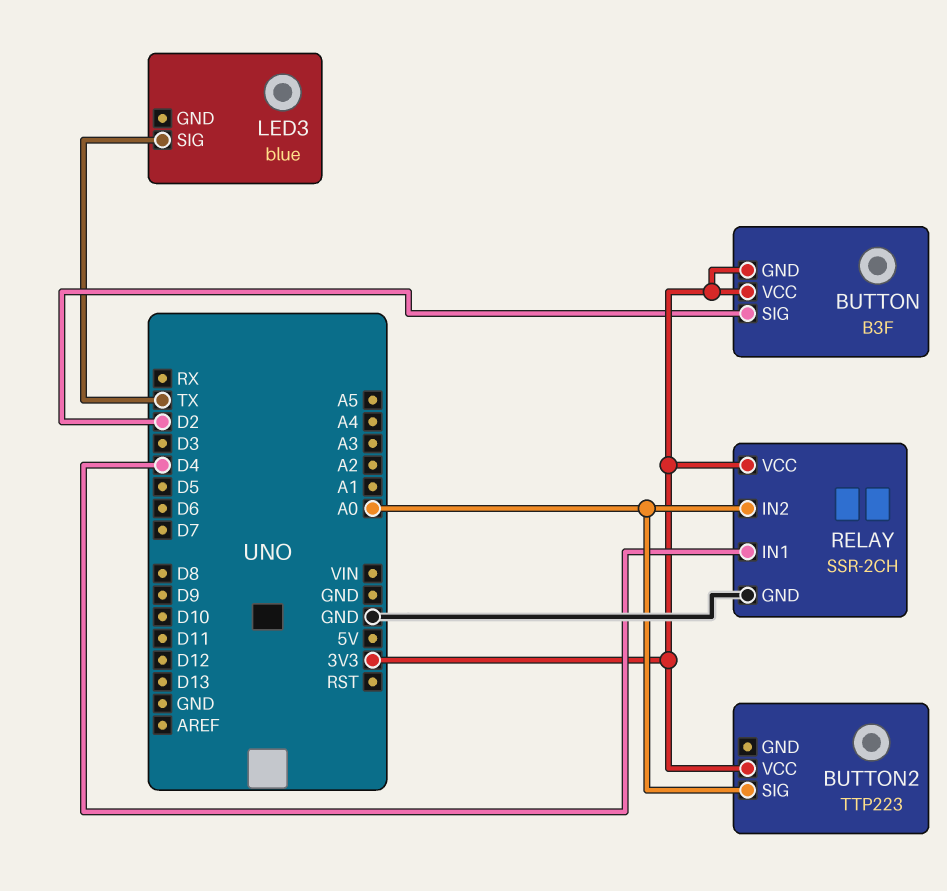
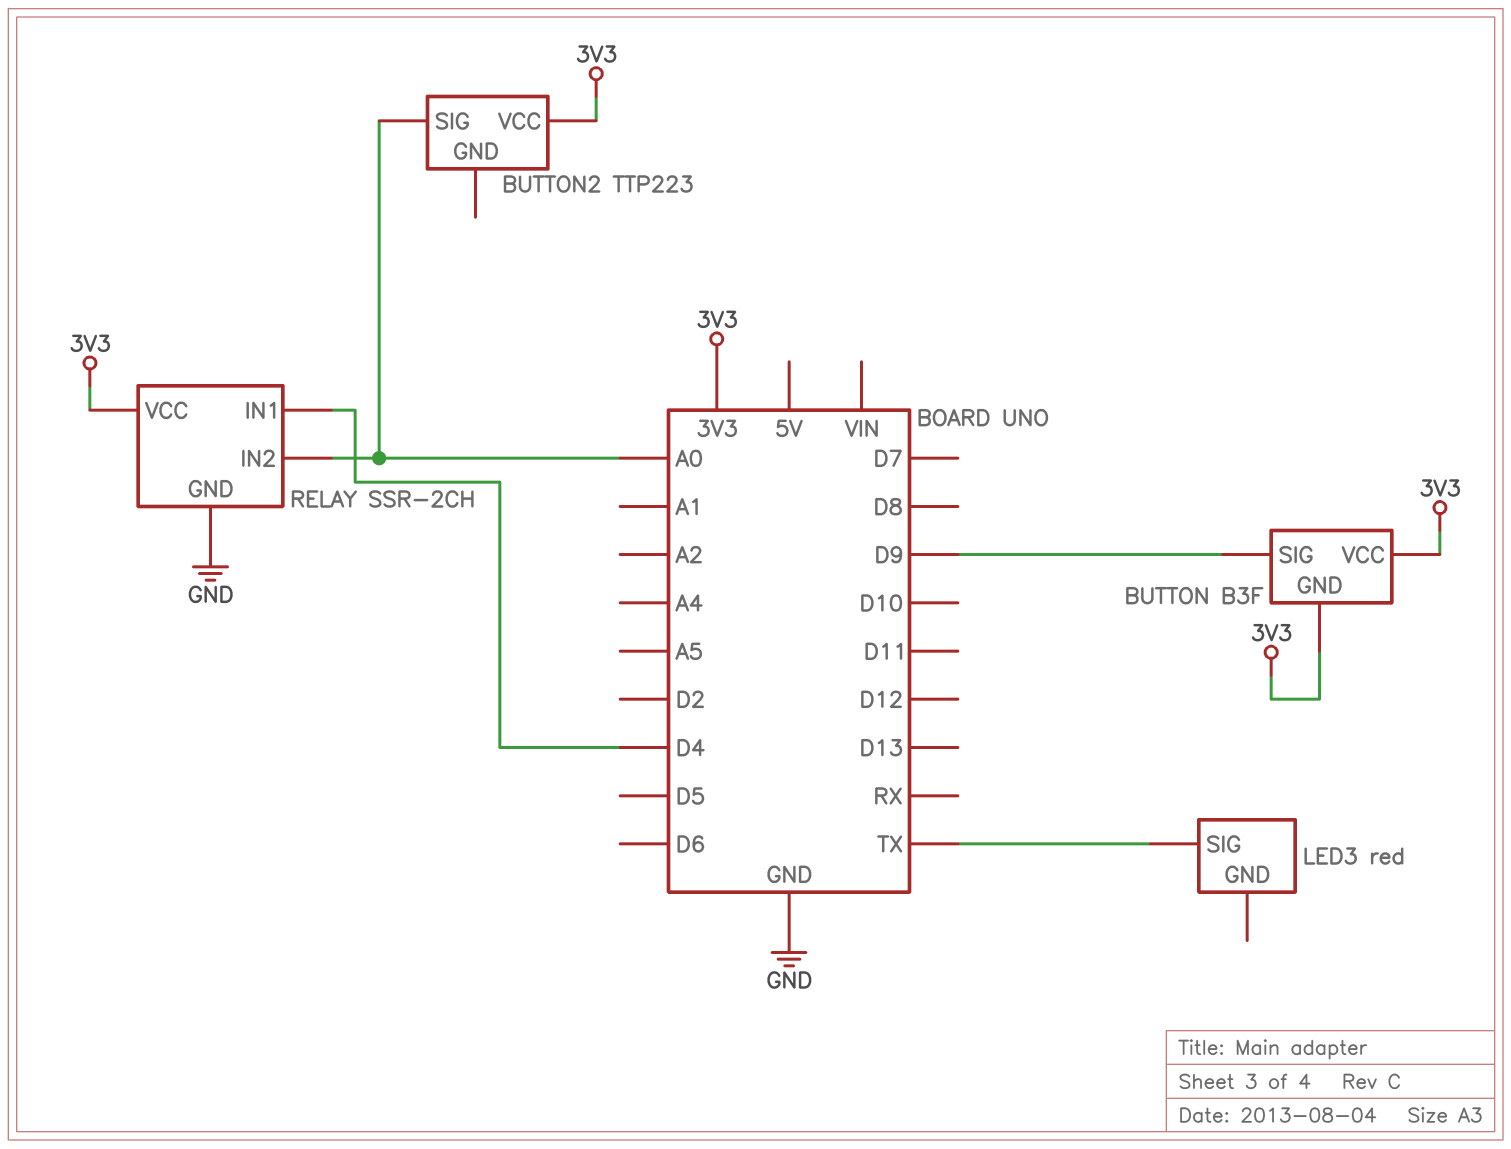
BUTTON pin SIG: D2 -> D9
LED3: blue -> red

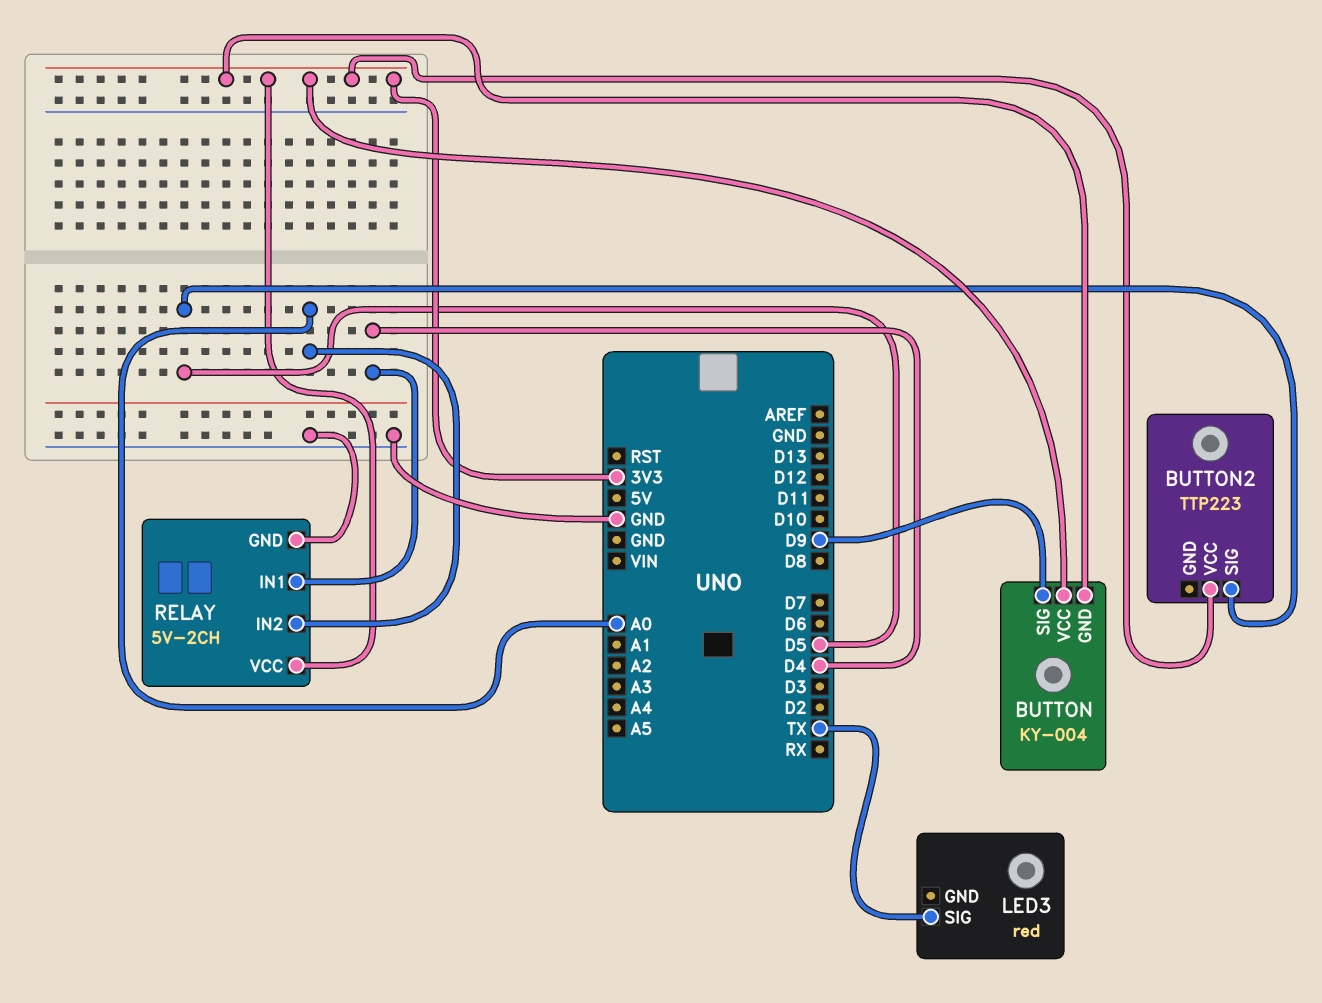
BUTTON: B3F -> KY-004
BUTTON2 pin SIG: A0 -> D5
RELAY: SSR-2CH -> 5V-2CH

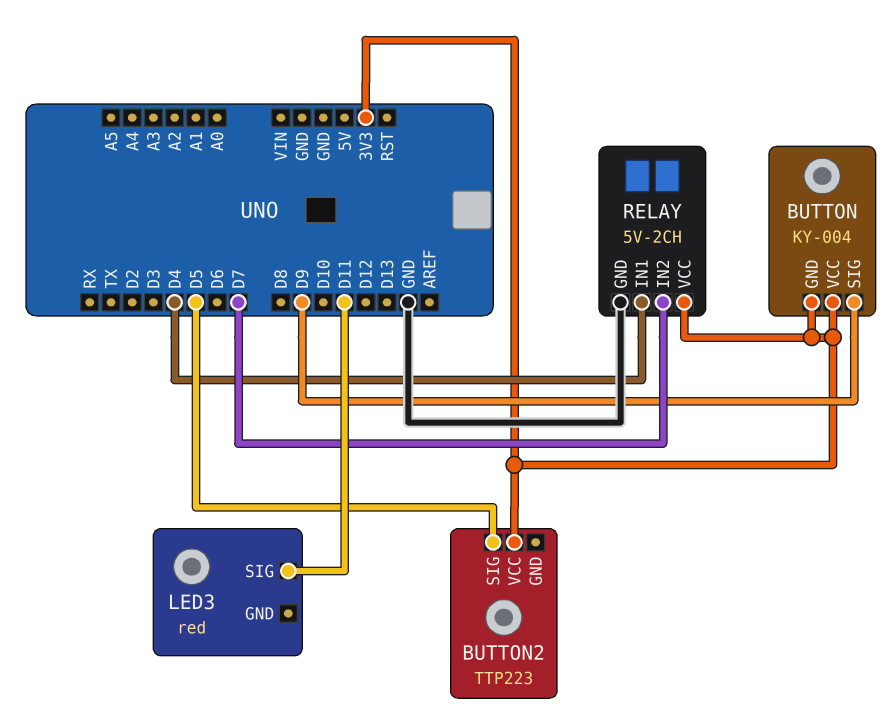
LED3 pin SIG: TX -> D11
RELAY pin IN2: A0 -> D7

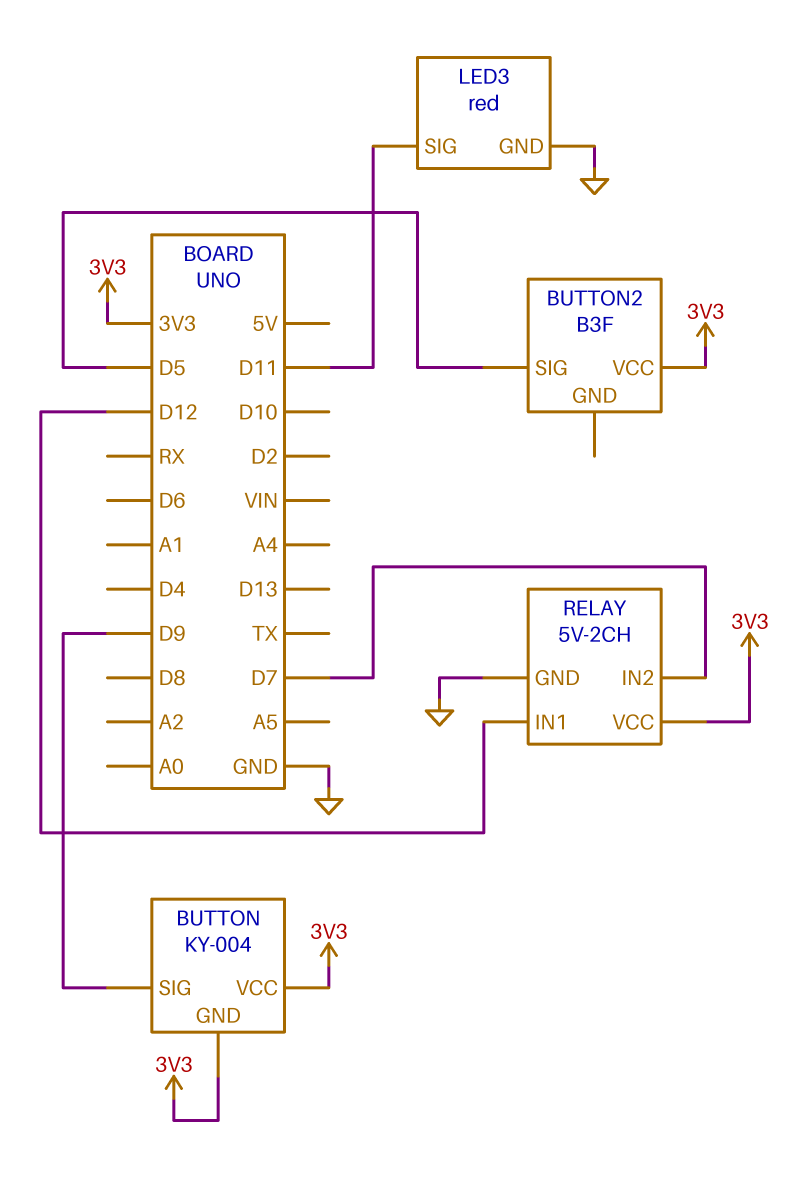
BUTTON2: TTP223 -> B3F
LED3 pin GND: none -> GND
RELAY pin IN1: D4 -> D12

